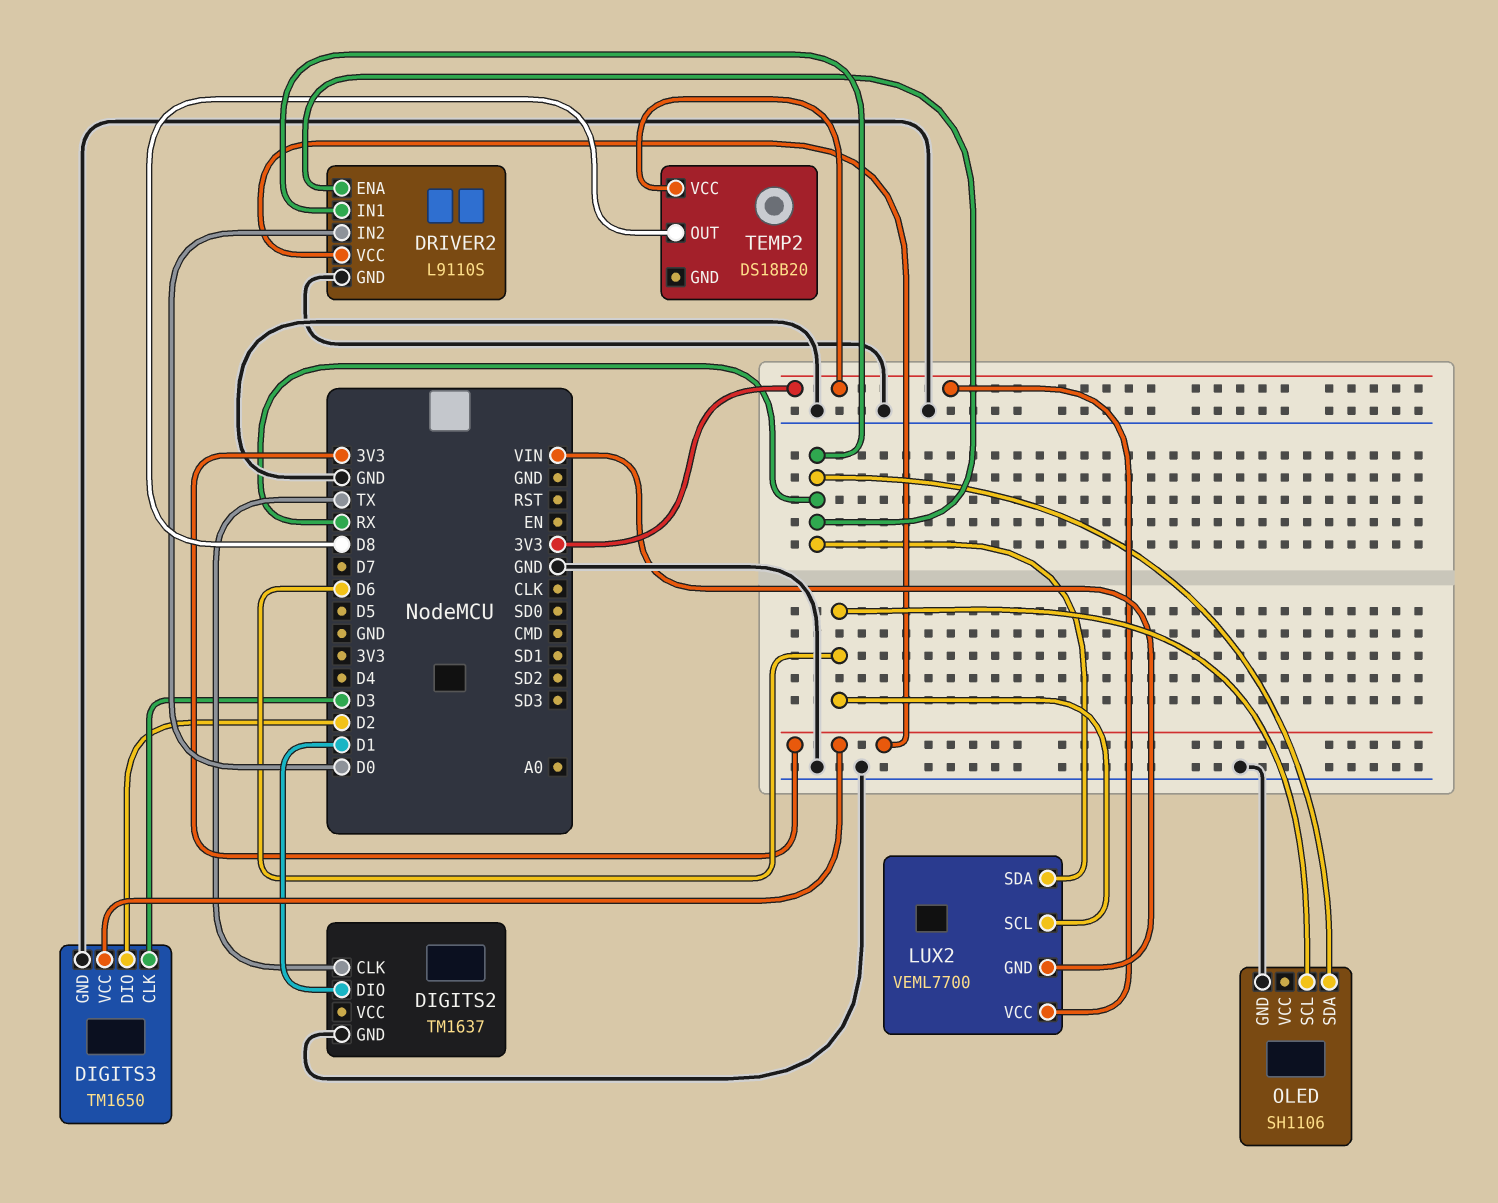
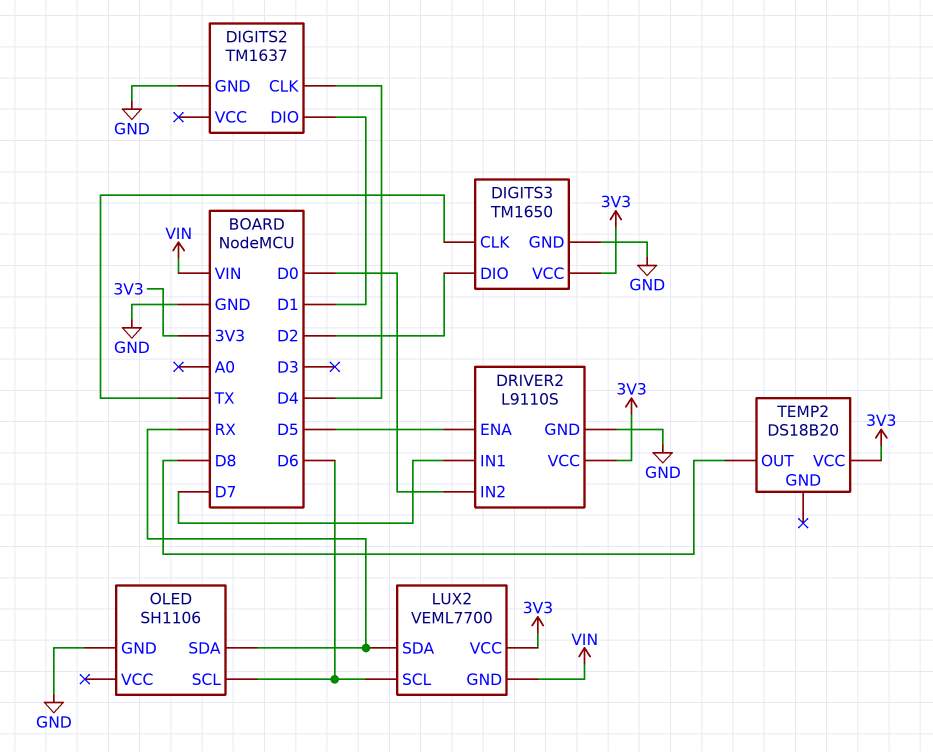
DIGITS2 pin CLK: TX -> D4
DIGITS3 pin CLK: D3 -> TX
DRIVER2 pin ENA: RX -> D5
DRIVER2 pin IN1: RX -> D7

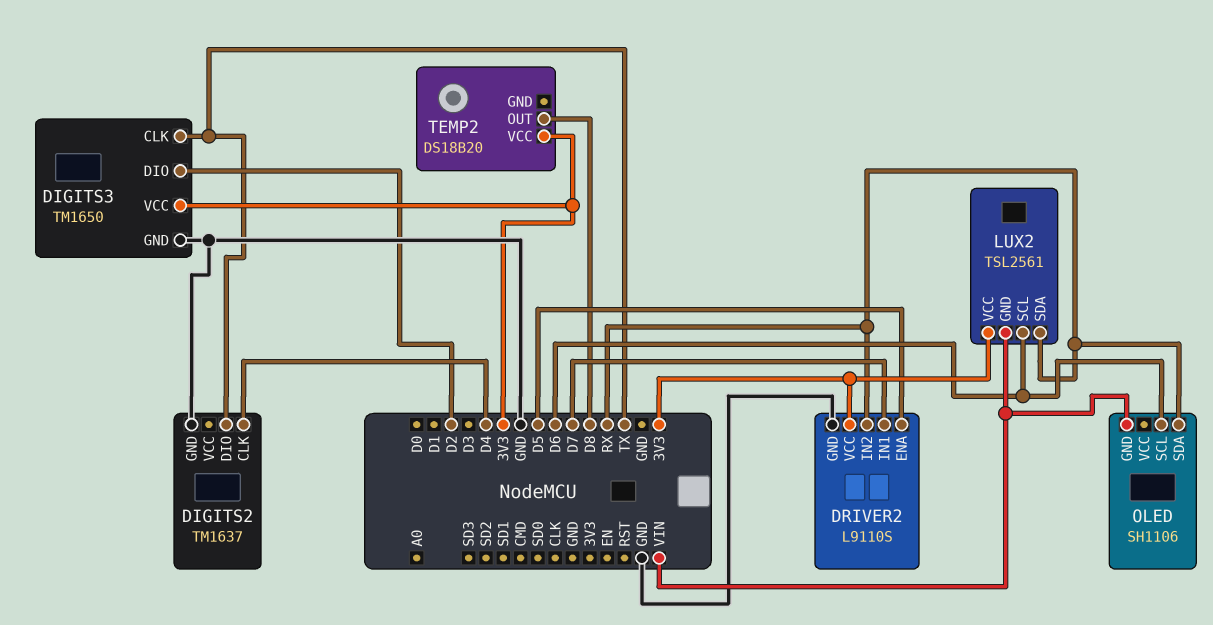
DIGITS2 pin DIO: D1 -> TX
DRIVER2 pin IN2: D0 -> RX
LUX2: VEML7700 -> TSL2561
OLED pin GND: GND -> VIN

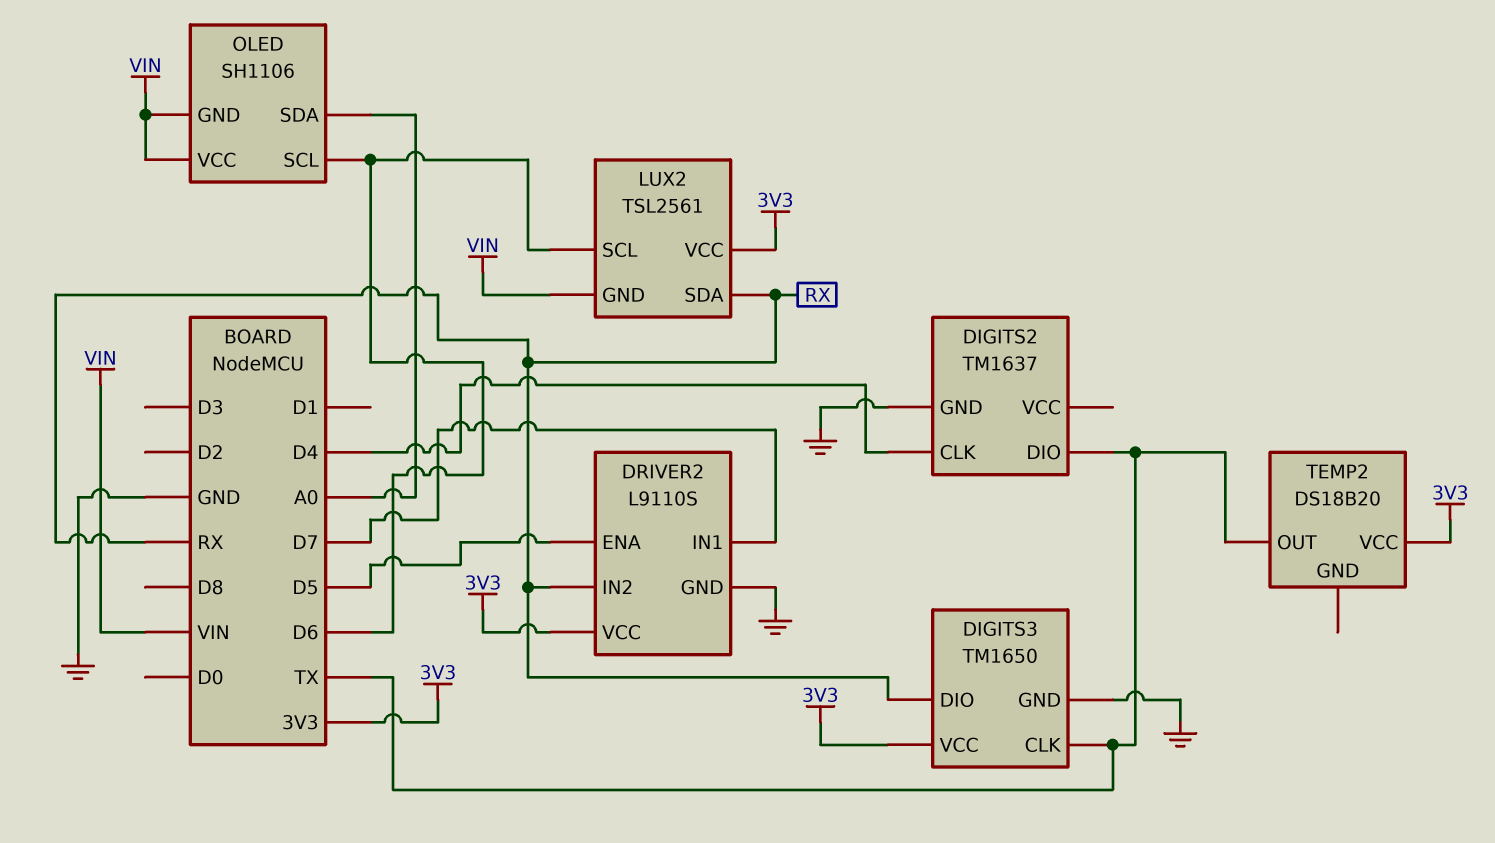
DIGITS3 pin DIO: D2 -> RX
OLED pin SDA: RX -> A0
OLED pin VCC: none -> VIN
TEMP2 pin OUT: D8 -> TX

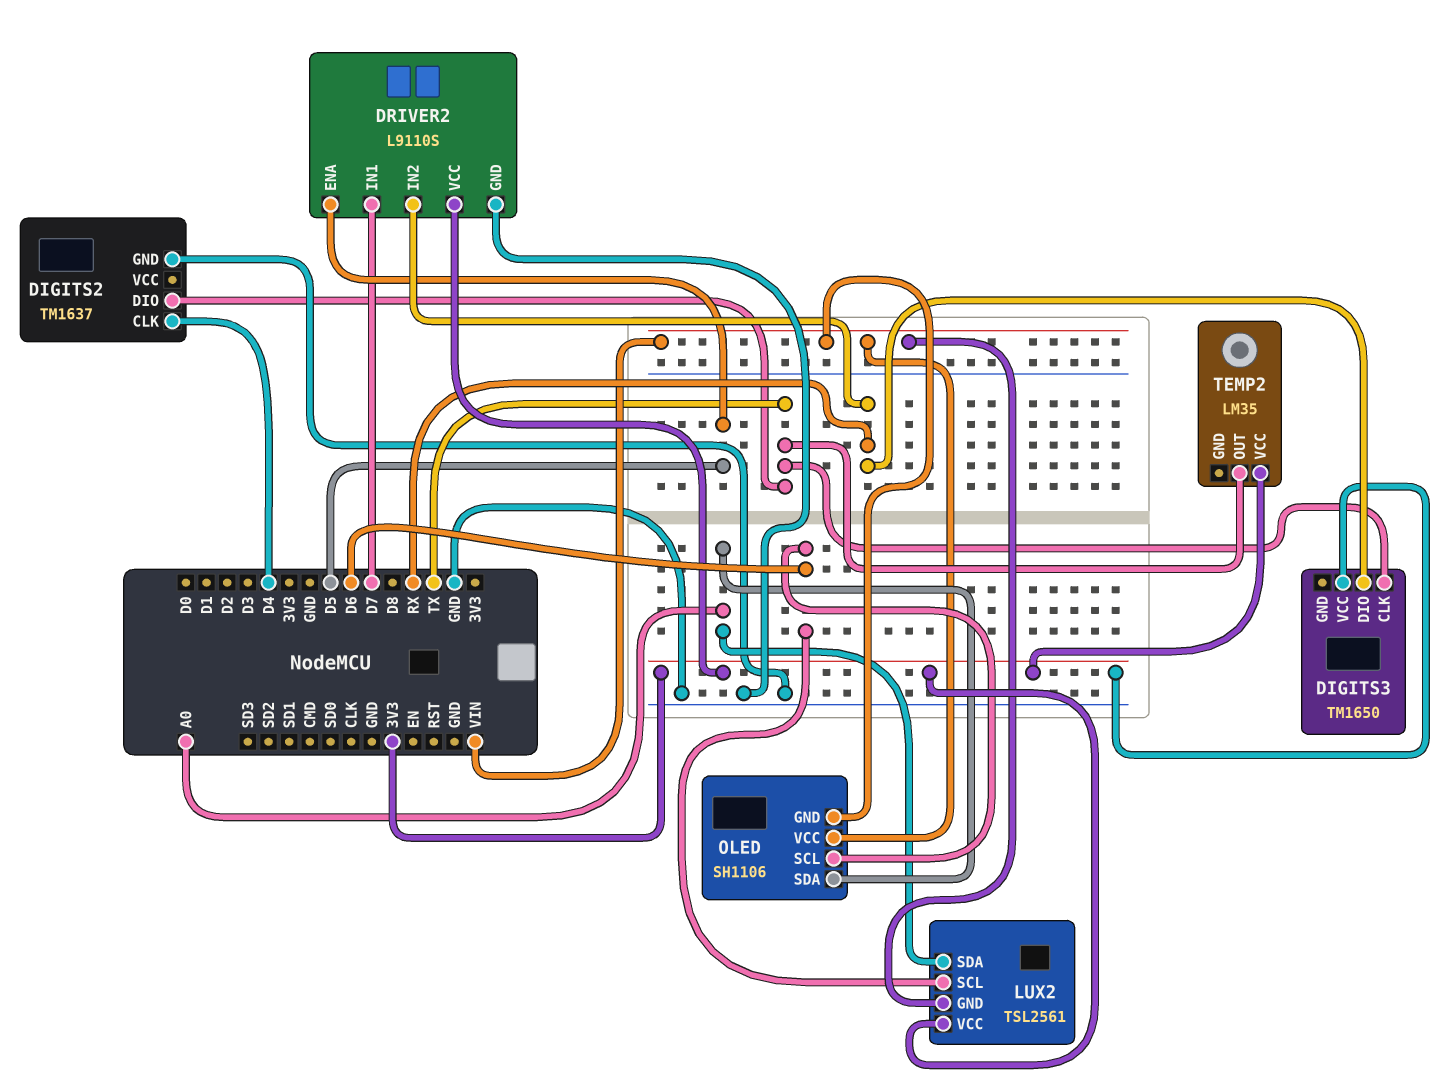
DIGITS3 pin GND: GND -> none
LUX2 pin SDA: RX -> A0
TEMP2: DS18B20 -> LM35

